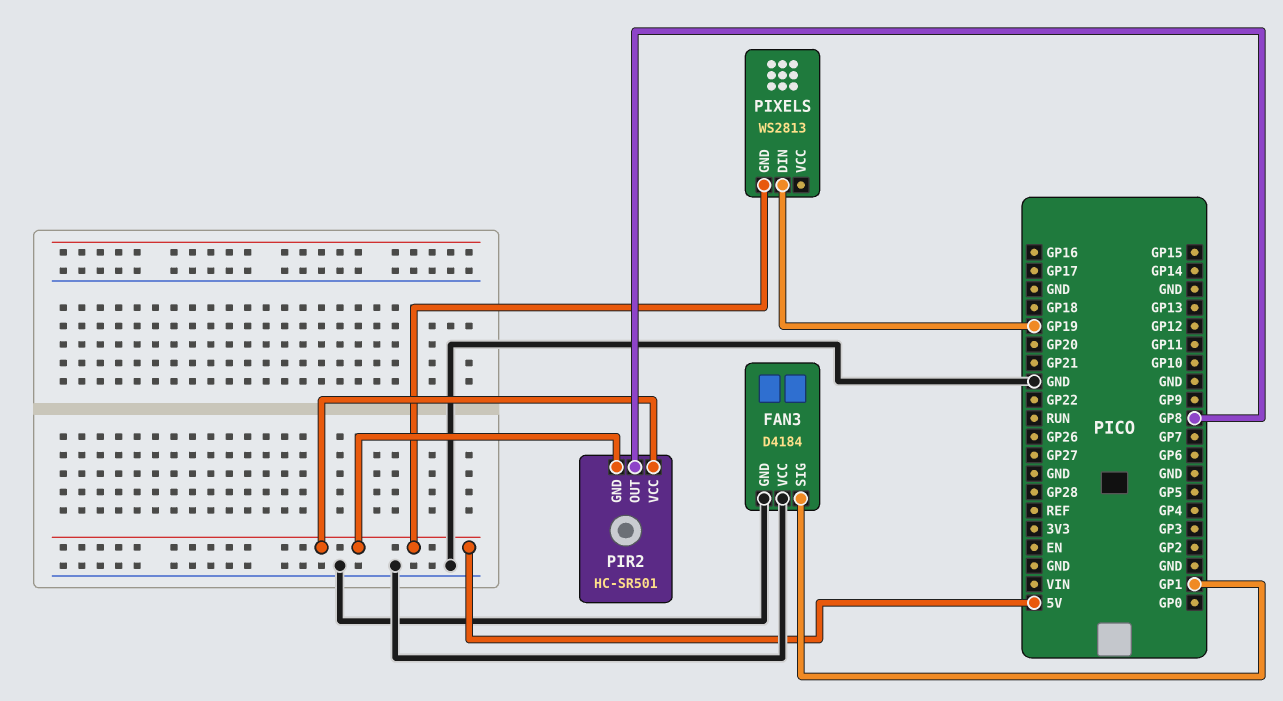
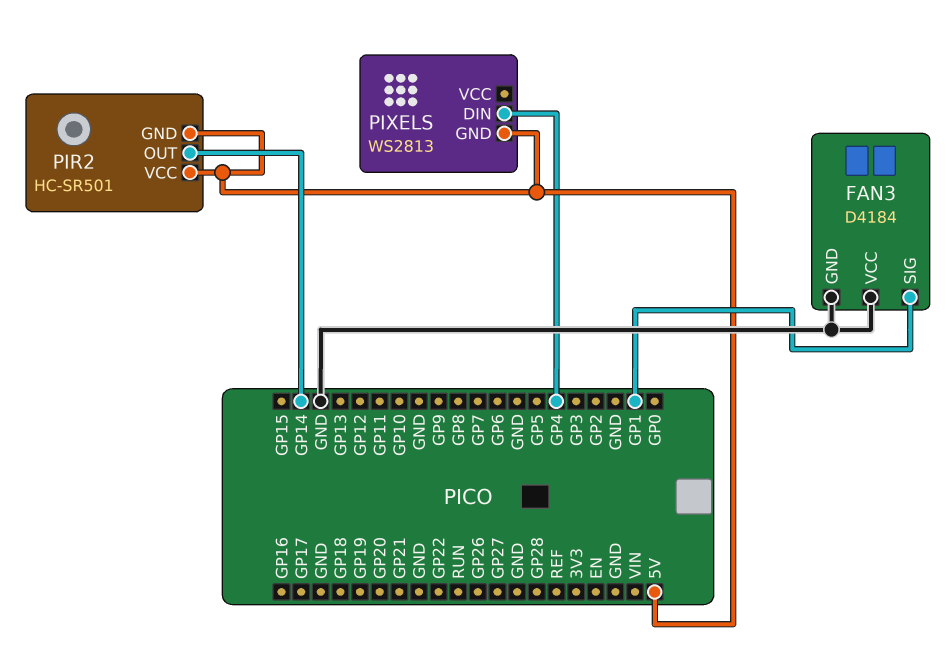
PIR2 pin OUT: GP8 -> GP14
PIXELS pin DIN: GP19 -> GP4

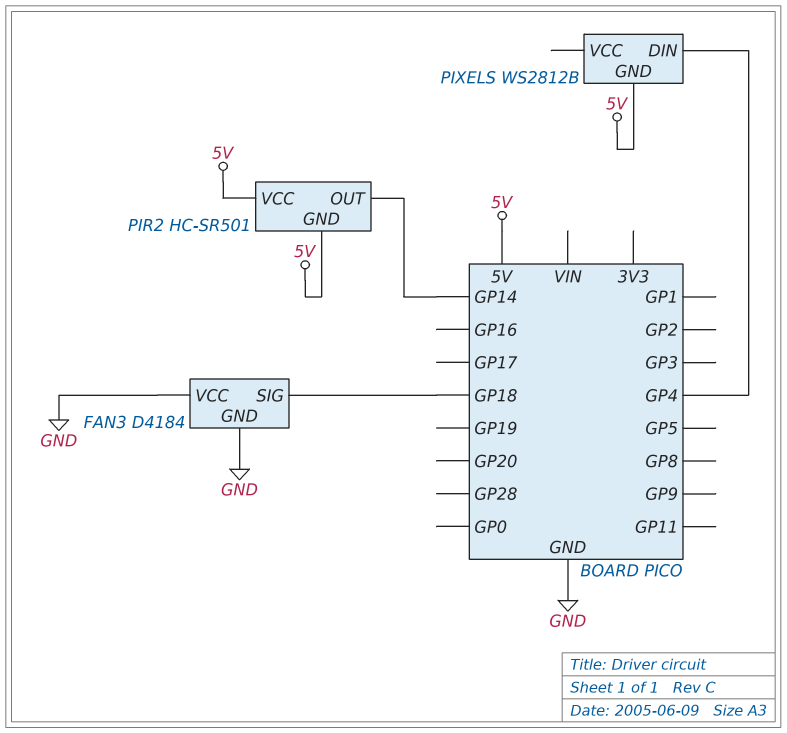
FAN3 pin SIG: GP1 -> GP18
PIXELS: WS2813 -> WS2812B

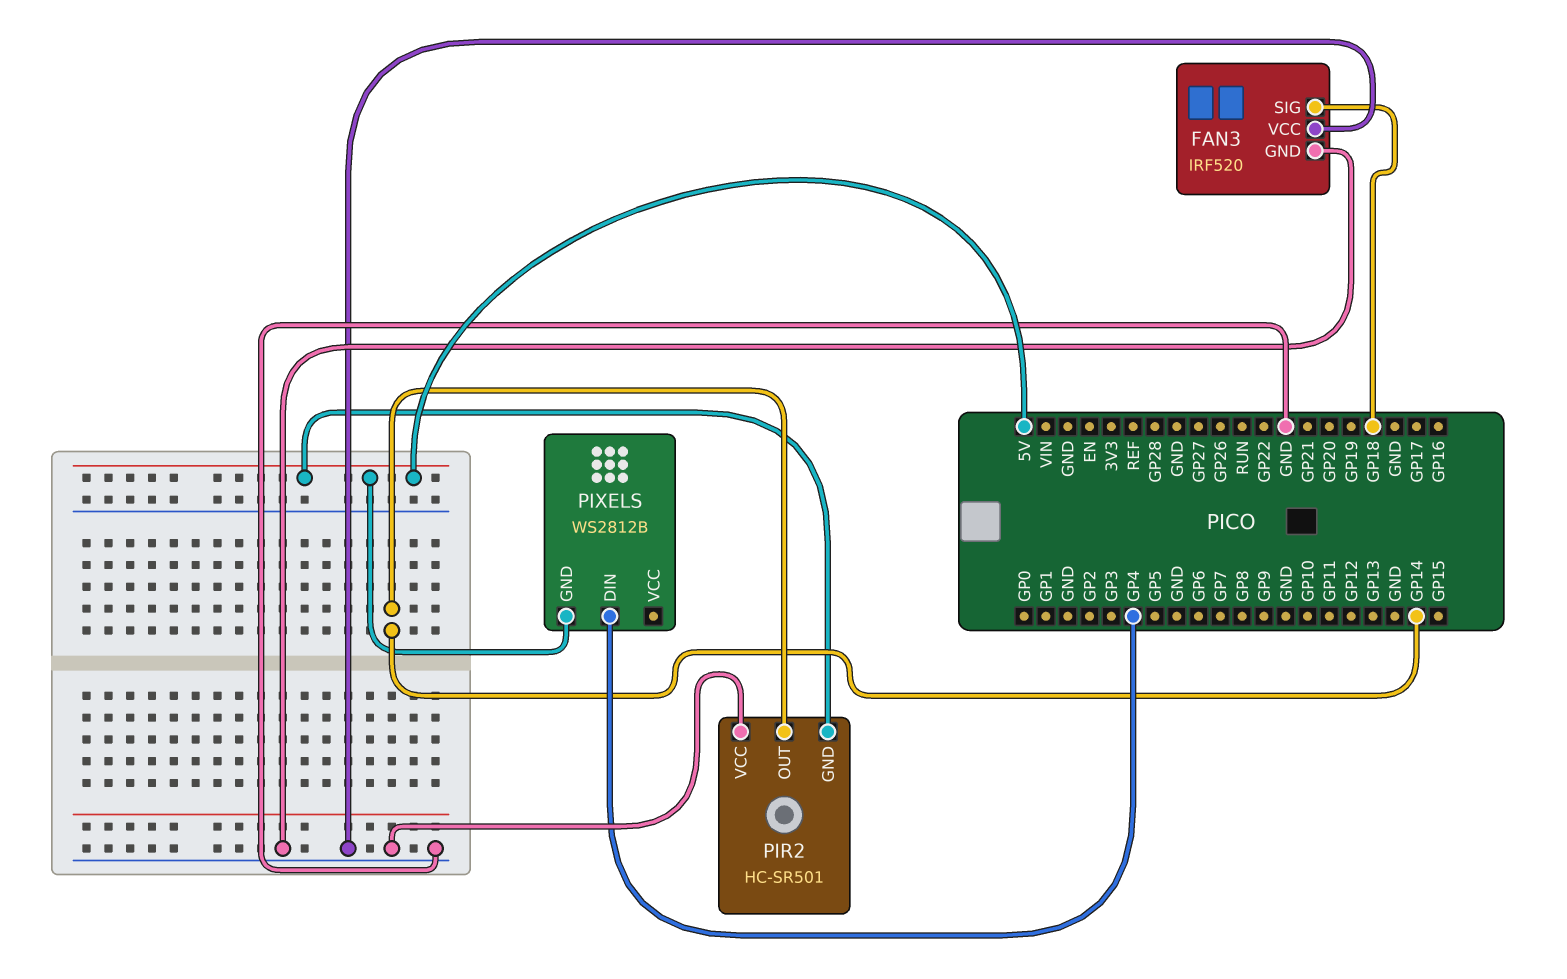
FAN3: D4184 -> IRF520
PIR2 pin VCC: 5V -> GND

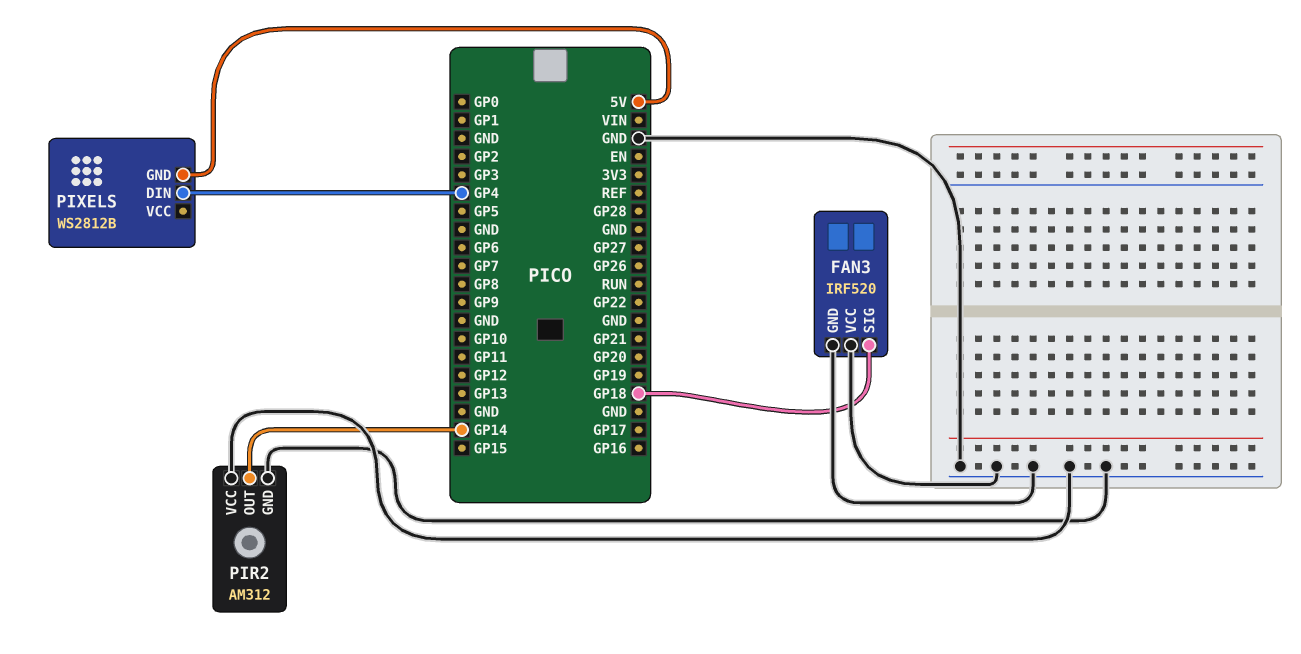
PIR2: HC-SR501 -> AM312
PIR2 pin GND: 5V -> GND

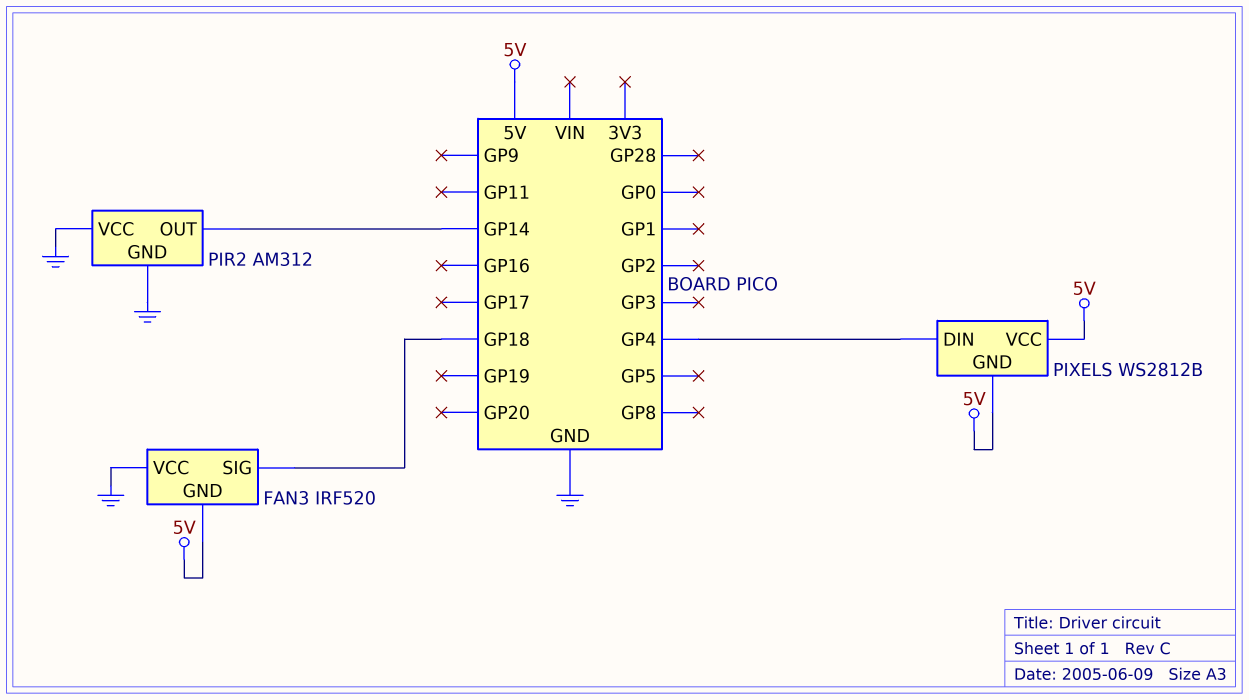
FAN3 pin GND: GND -> 5V
PIXELS pin VCC: none -> 5V

